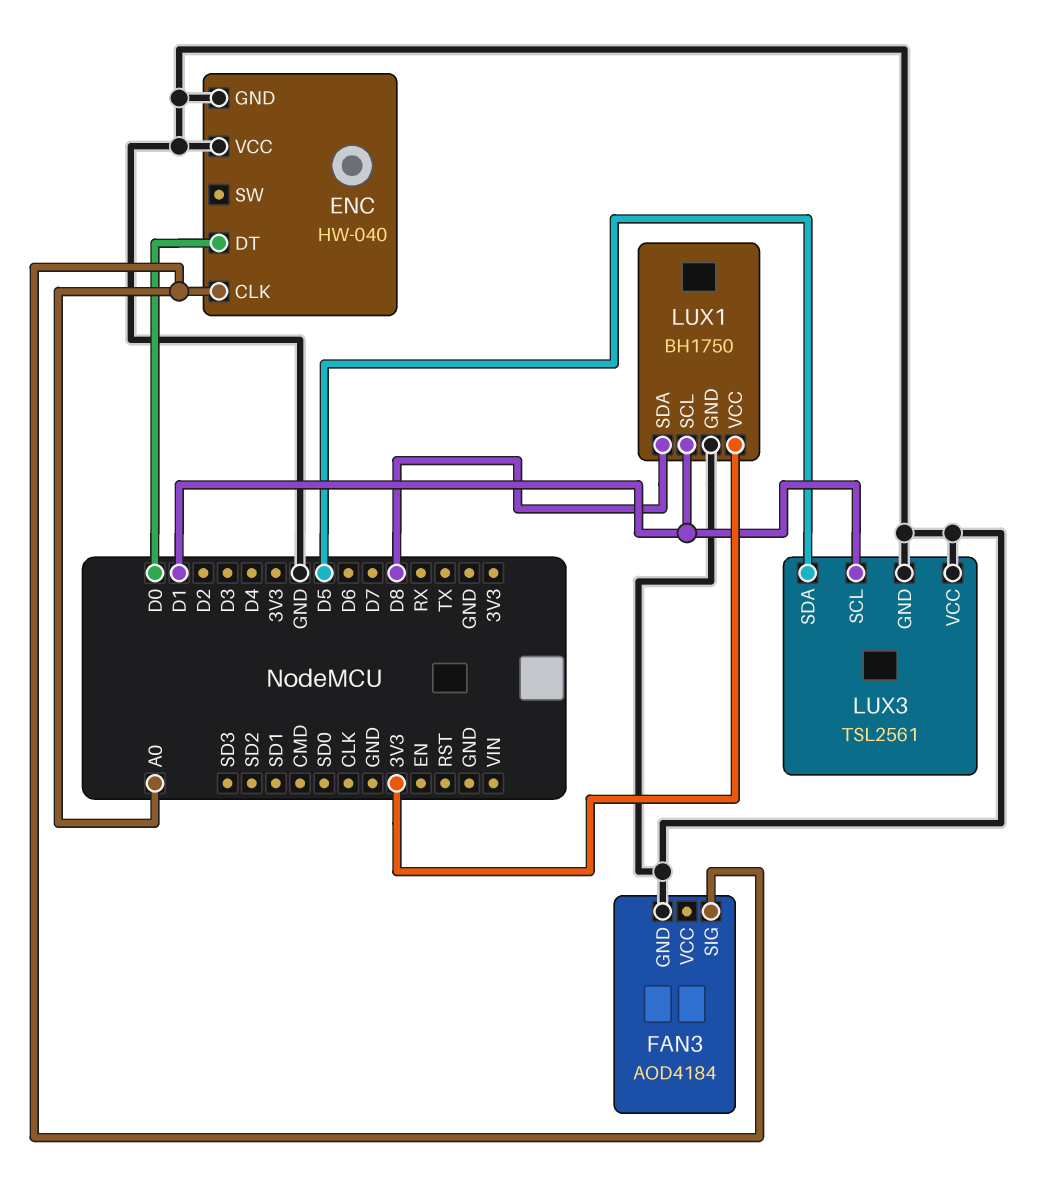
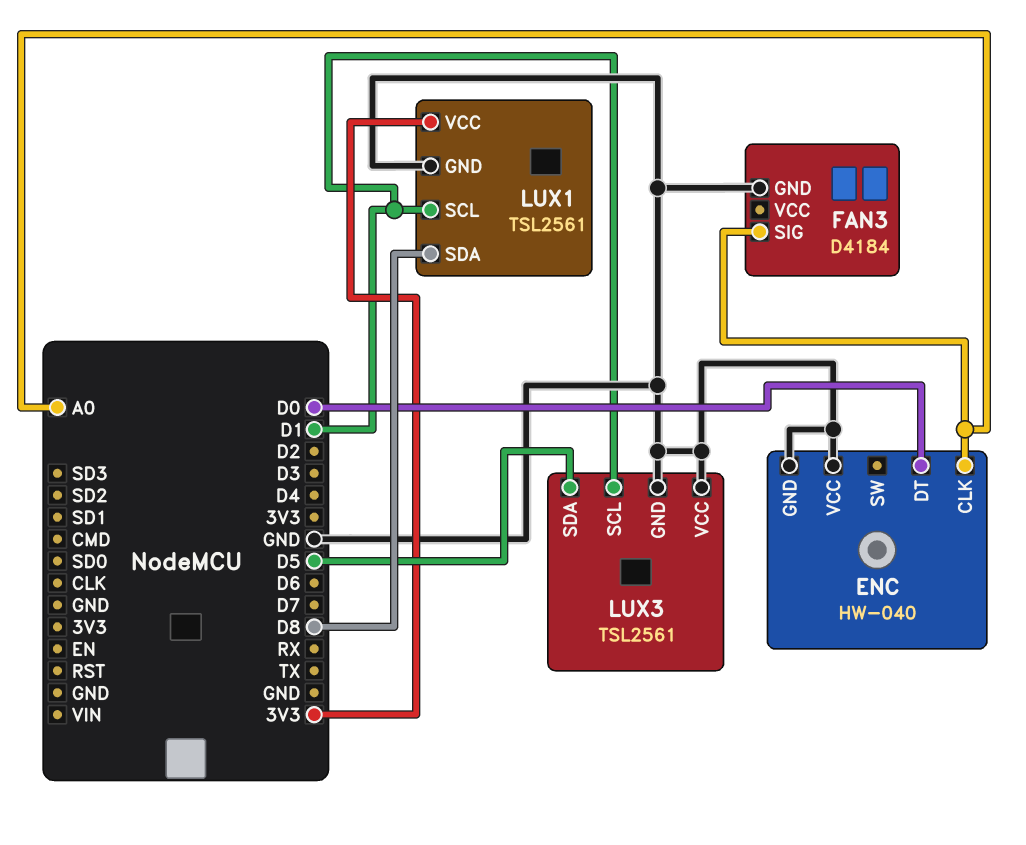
FAN3: AOD4184 -> D4184
LUX1: BH1750 -> TSL2561

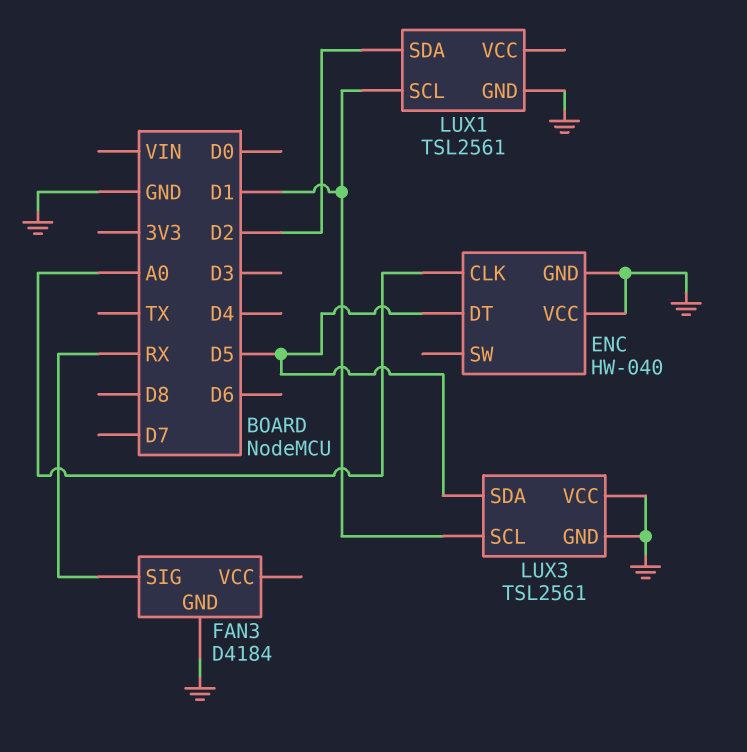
ENC pin DT: D0 -> D5
FAN3 pin SIG: A0 -> RX
LUX1 pin SDA: D8 -> D2
LUX1 pin VCC: 3V3 -> none

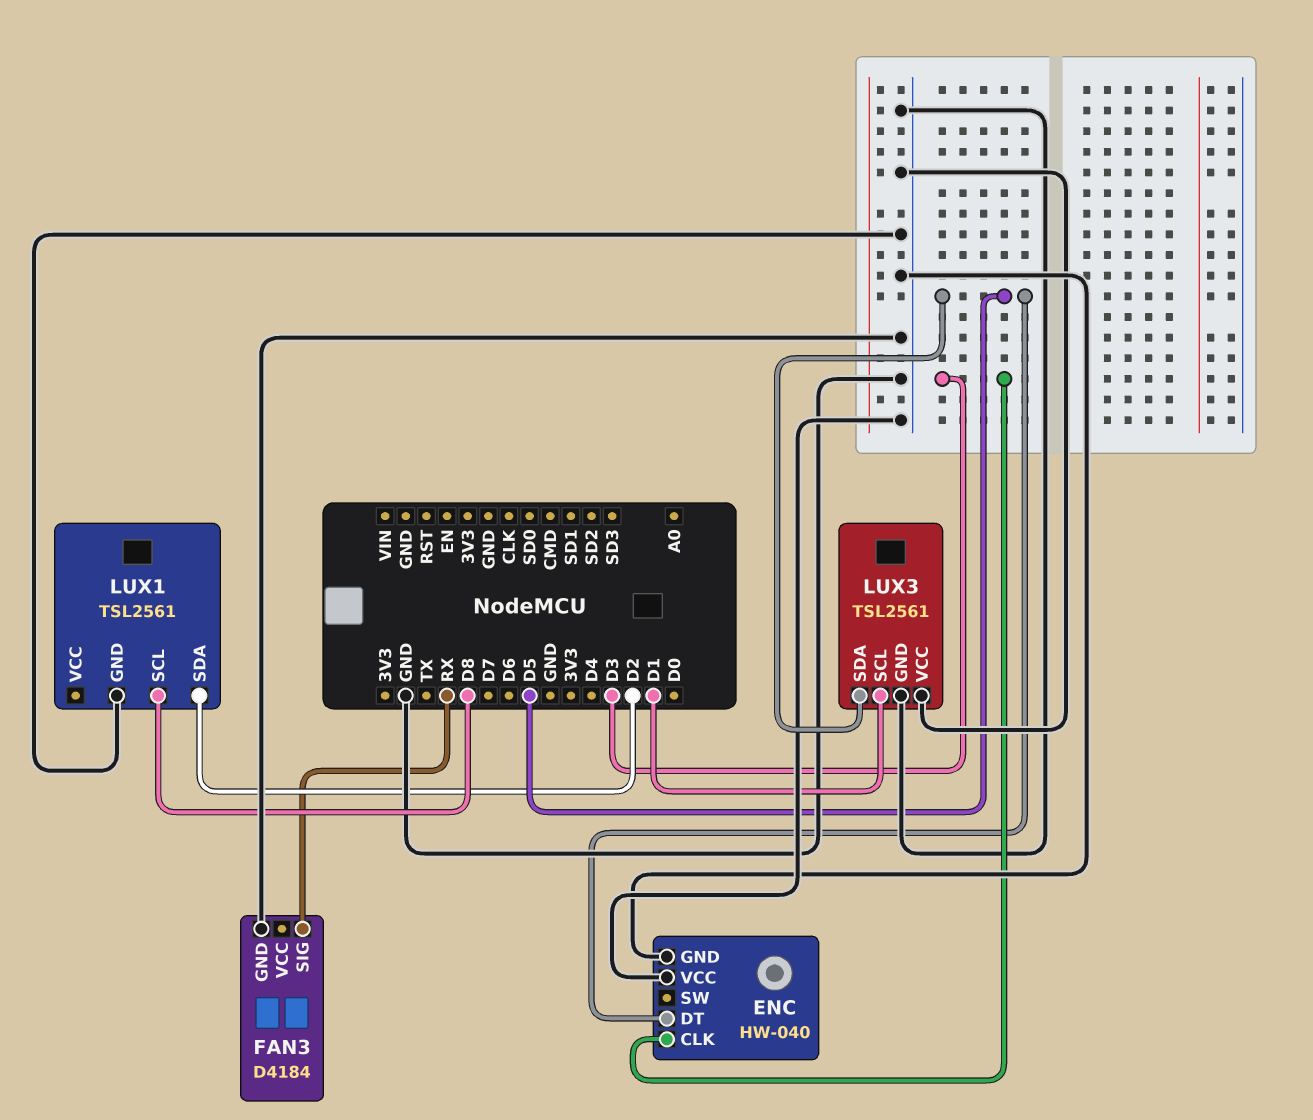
ENC pin CLK: A0 -> D3
LUX1 pin SCL: D1 -> D8

